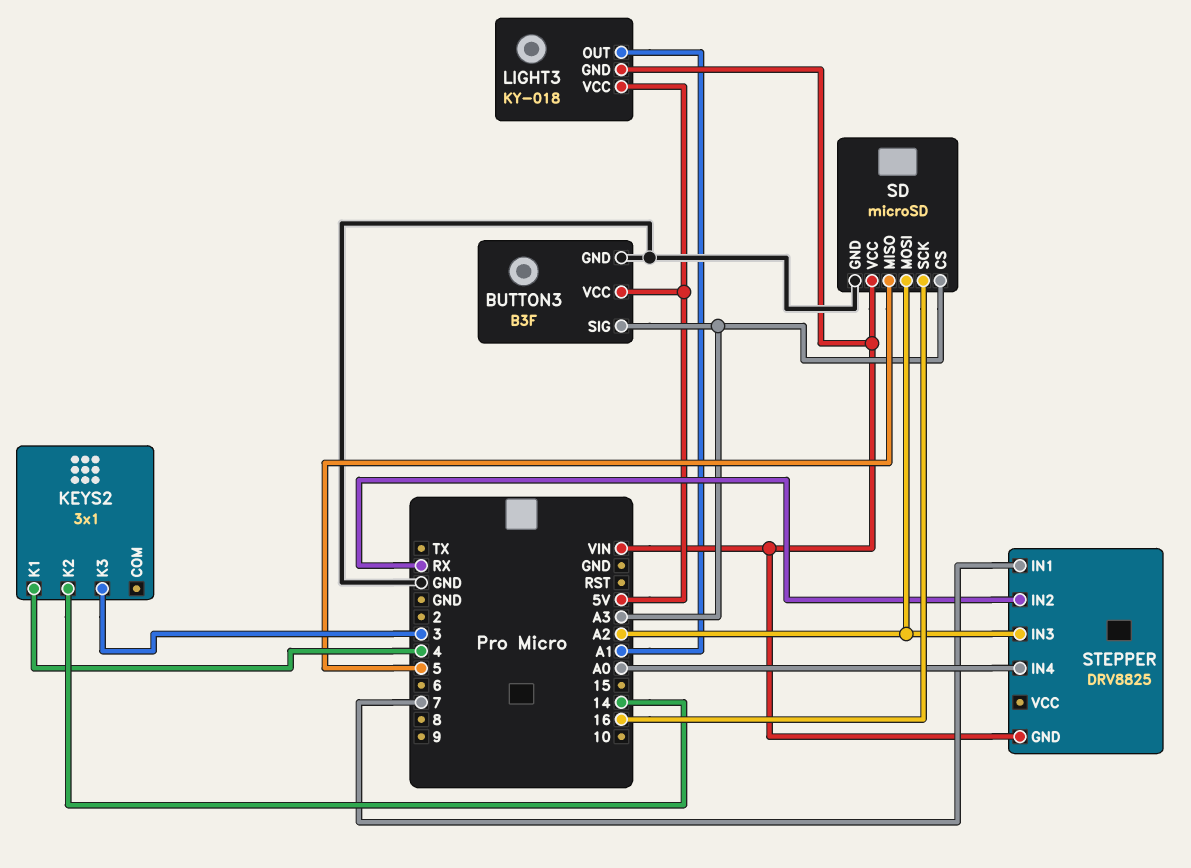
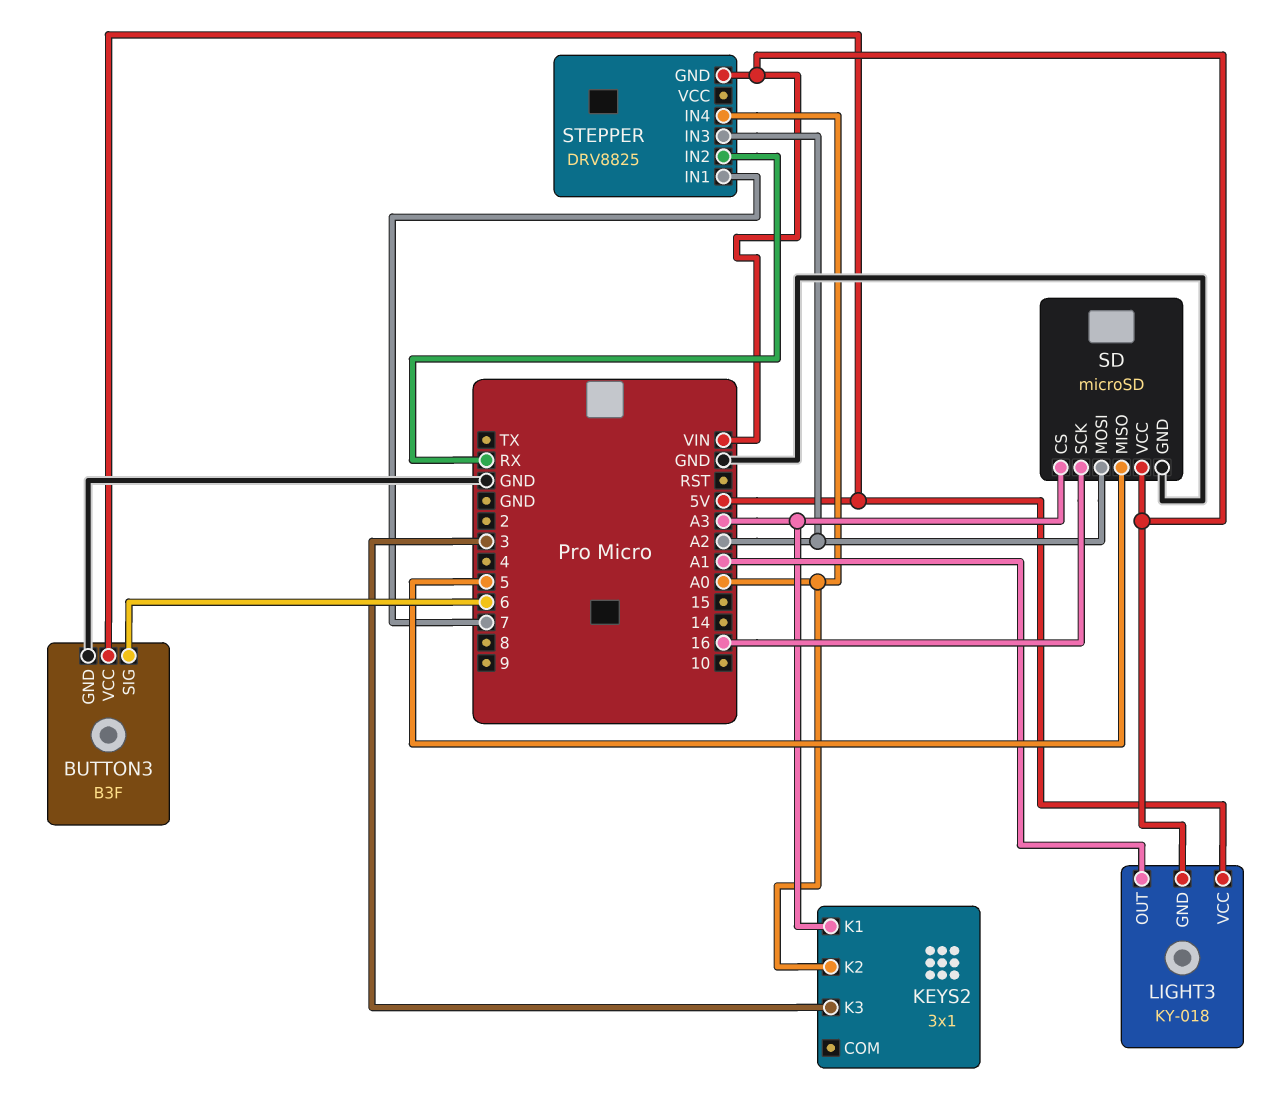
BUTTON3 pin SIG: A3 -> 6
KEYS2 pin K1: 4 -> A3
KEYS2 pin K2: 14 -> A0

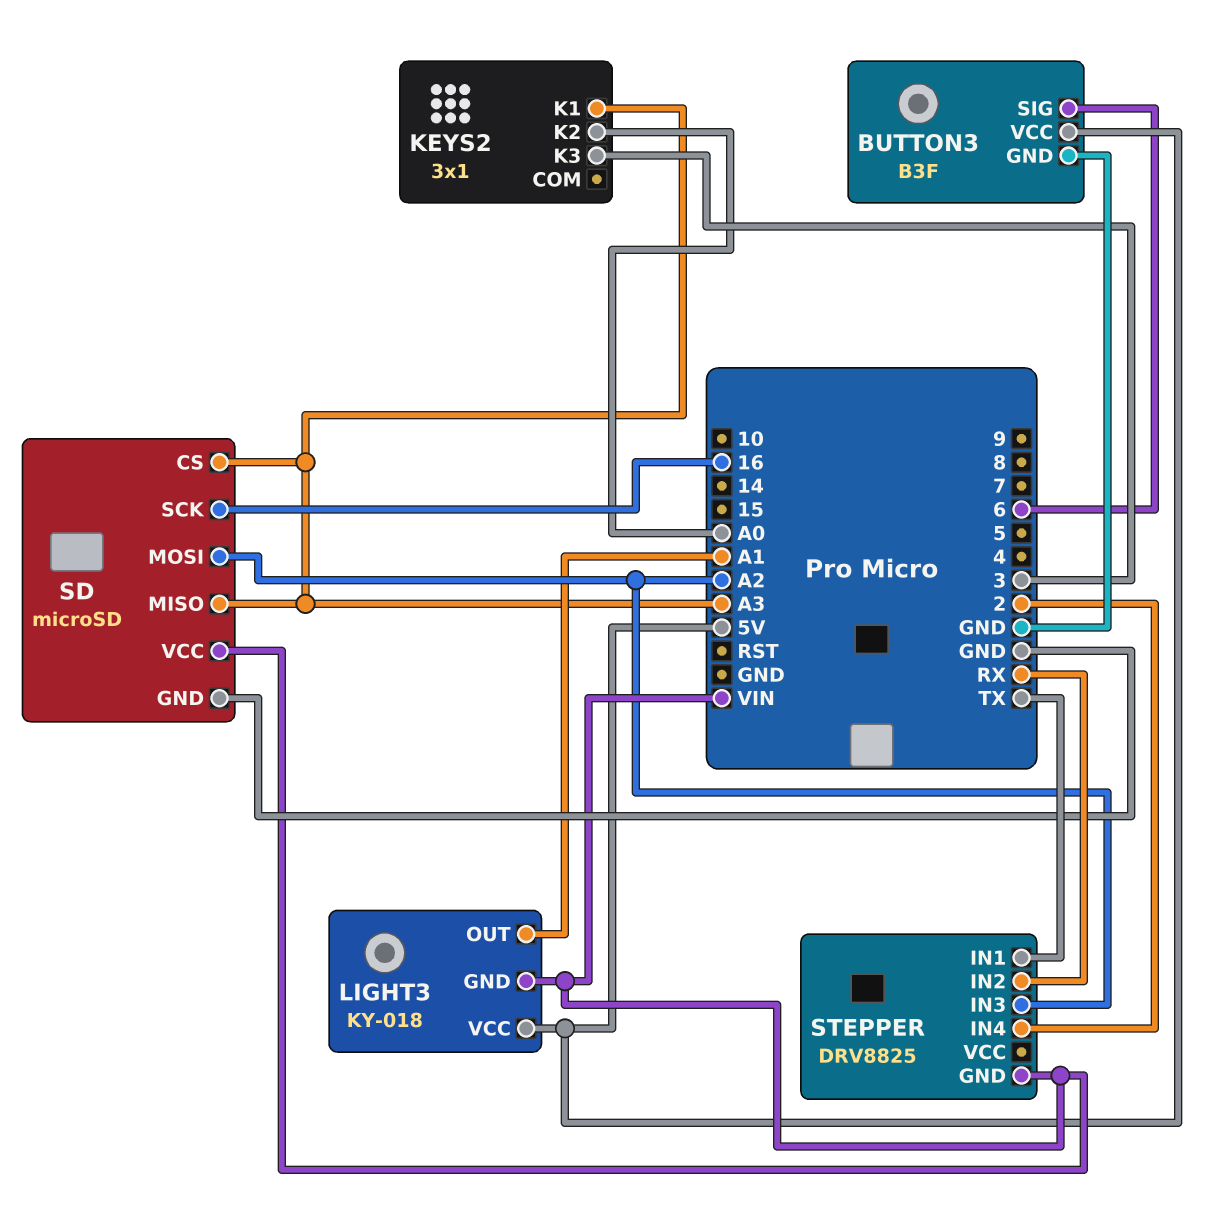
SD pin MISO: 5 -> A3
STEPPER pin IN1: 7 -> TX
STEPPER pin IN4: A0 -> 2

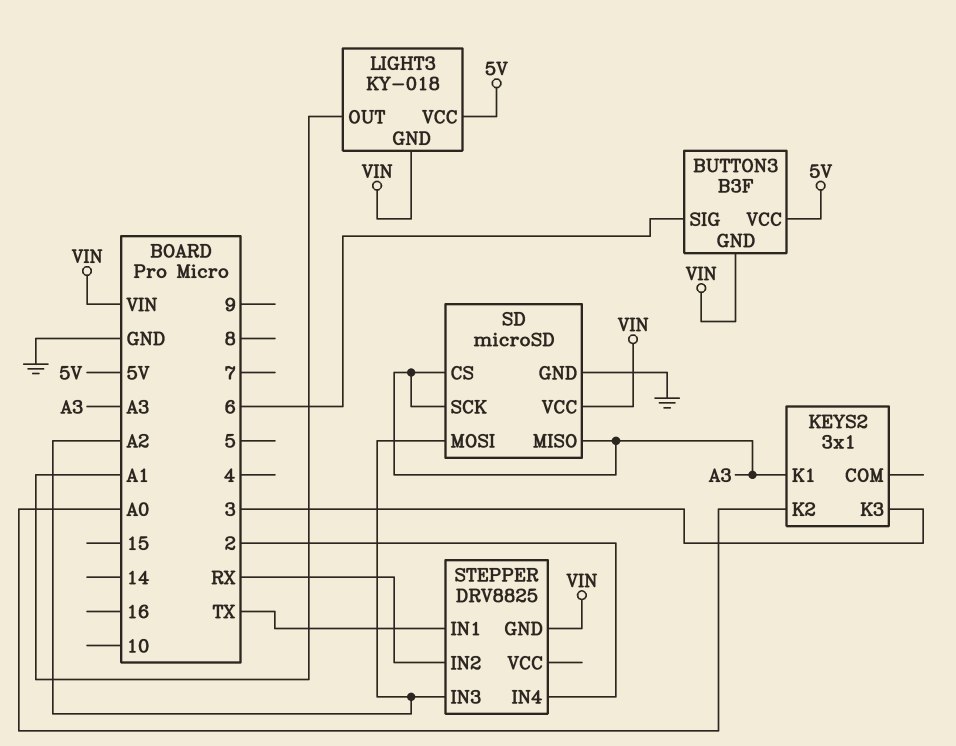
BUTTON3 pin GND: GND -> VIN
SD pin SCK: 16 -> A3

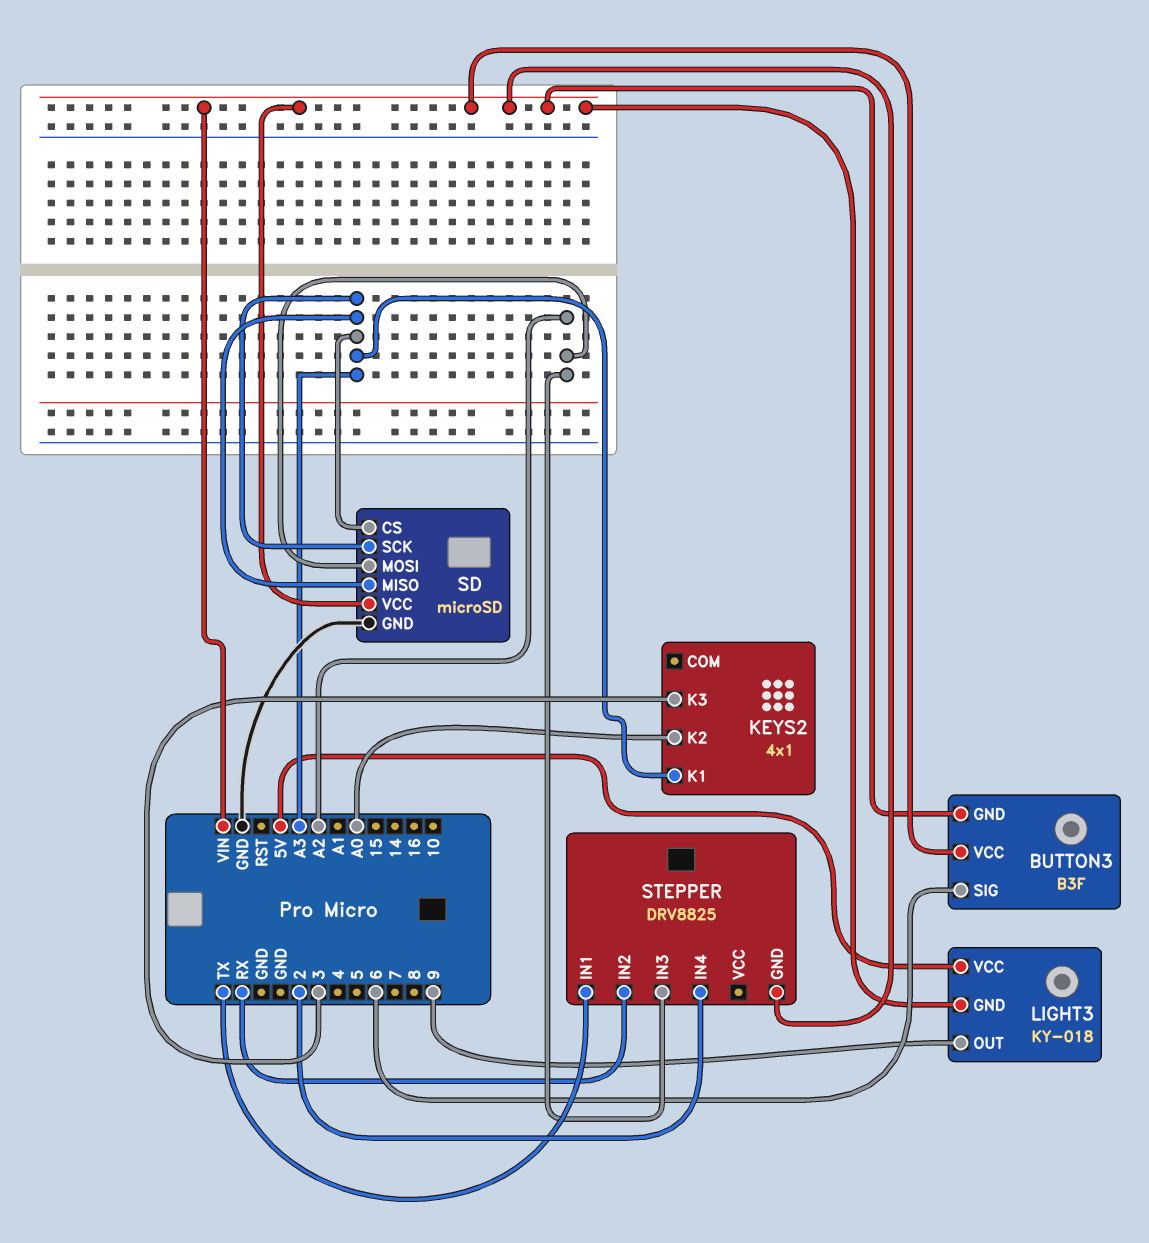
BUTTON3 pin VCC: 5V -> VIN
KEYS2: 3x1 -> 4x1
LIGHT3 pin OUT: A1 -> 9

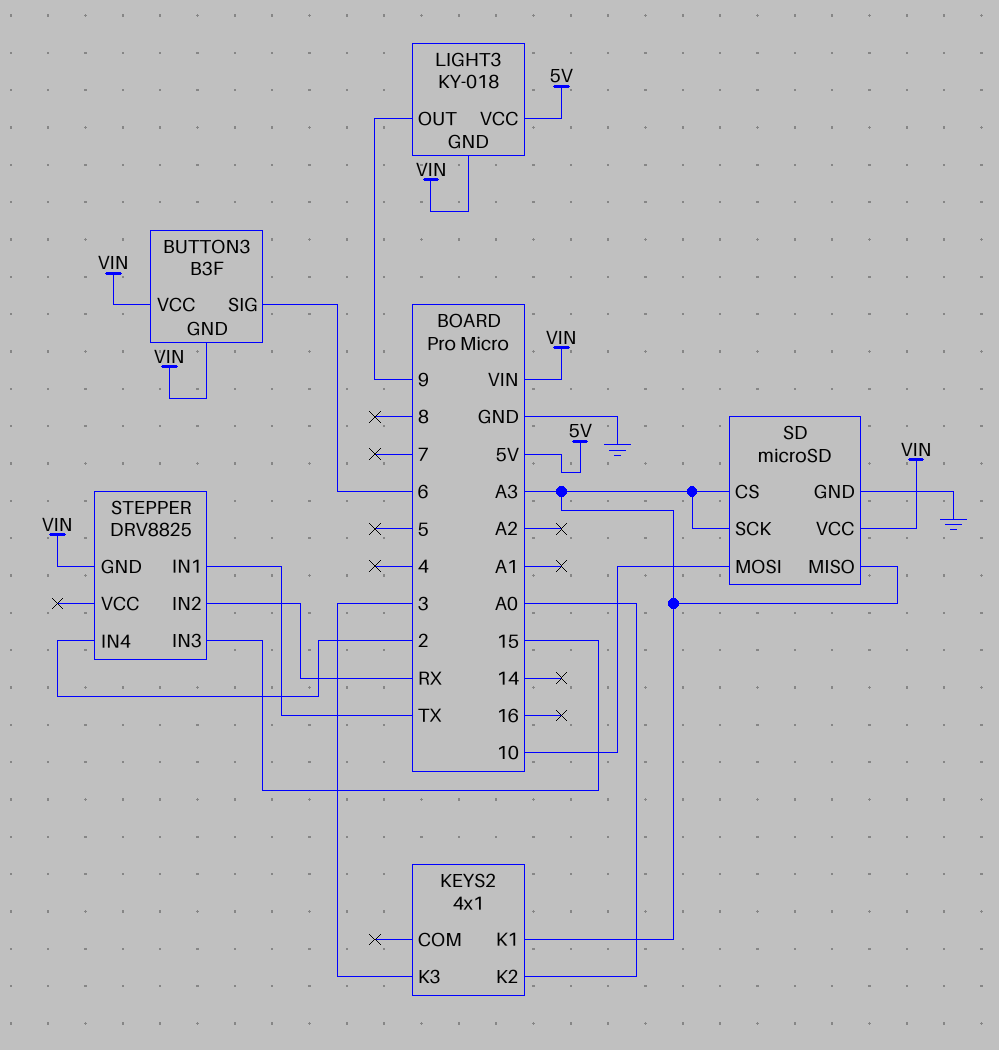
SD pin MOSI: A2 -> 10
STEPPER pin IN3: A2 -> 15

